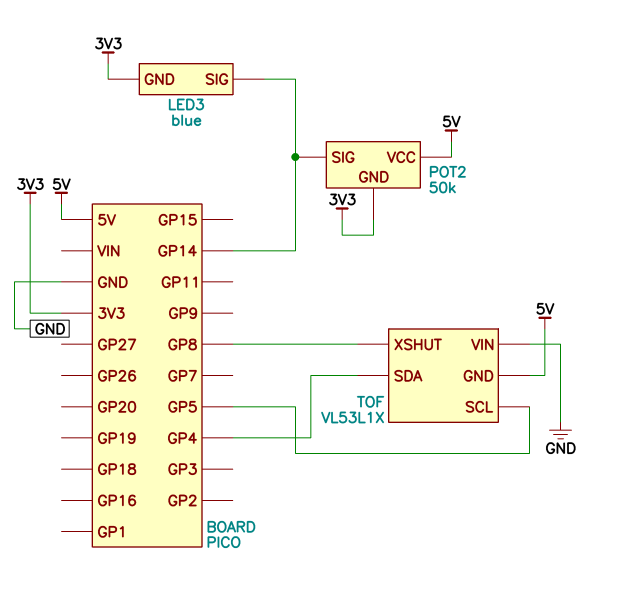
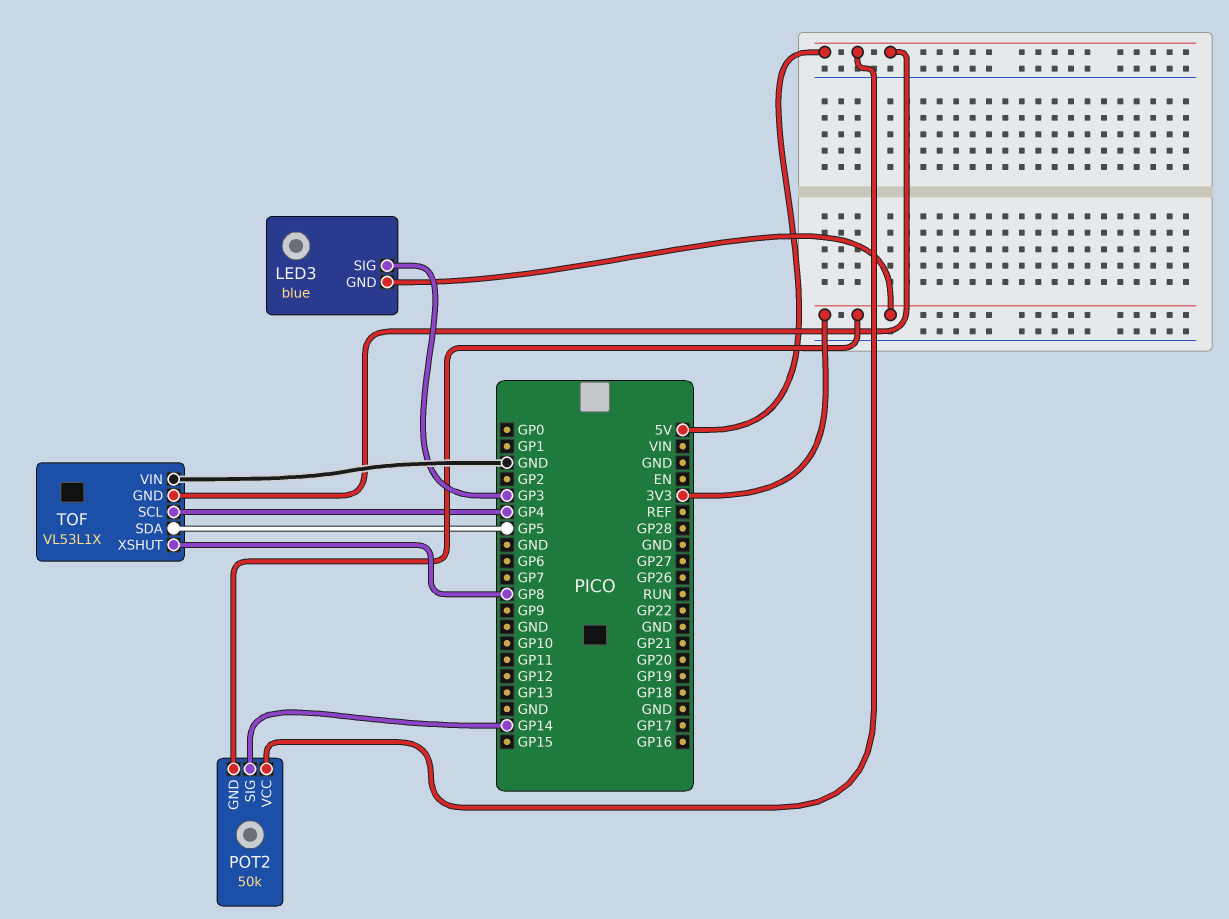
LED3 pin SIG: GP14 -> GP3
TOF pin SCL: GP5 -> GP4
TOF pin SDA: GP4 -> GP5

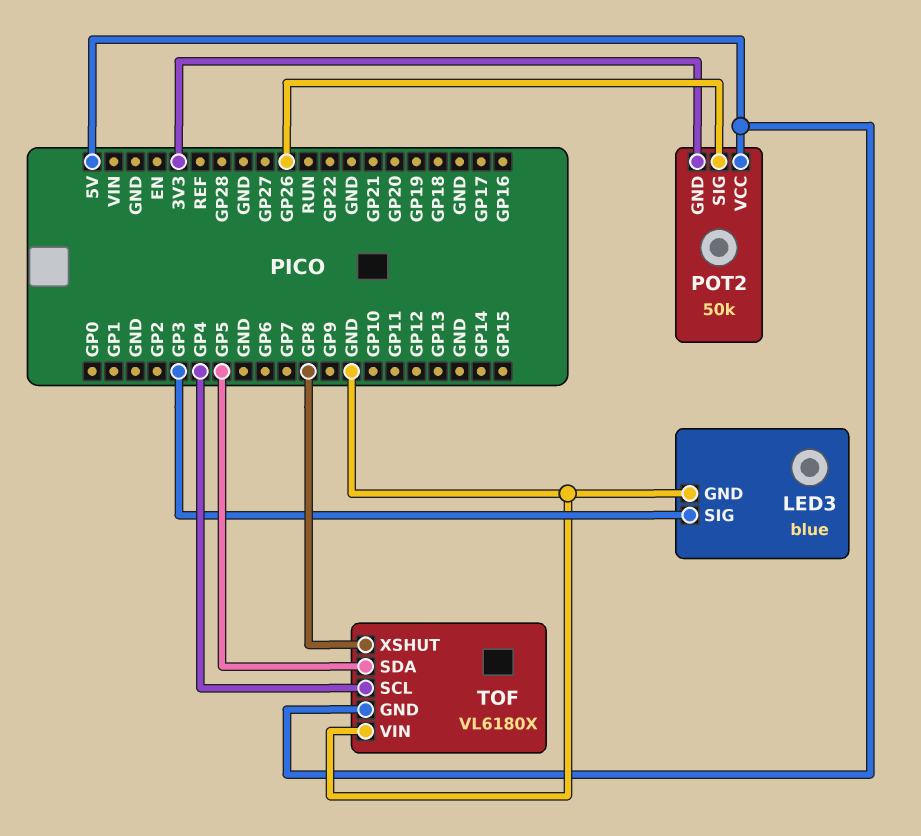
LED3 pin GND: 3V3 -> GND
POT2 pin SIG: GP14 -> GP26
TOF: VL53L1X -> VL6180X

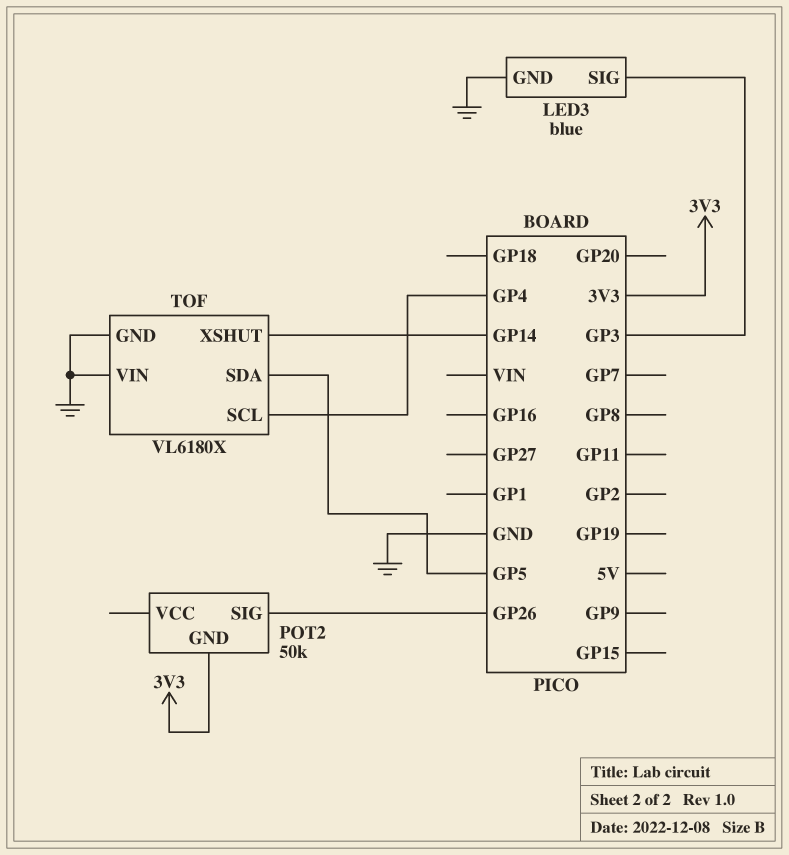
POT2 pin VCC: 5V -> none
TOF pin GND: 5V -> GND
TOF pin XSHUT: GP8 -> GP14

